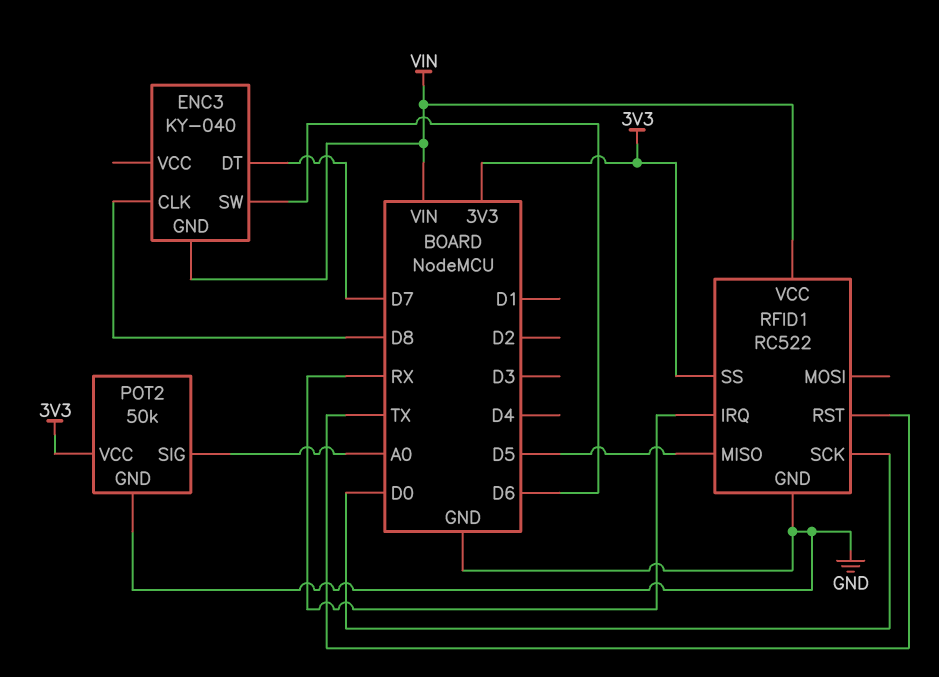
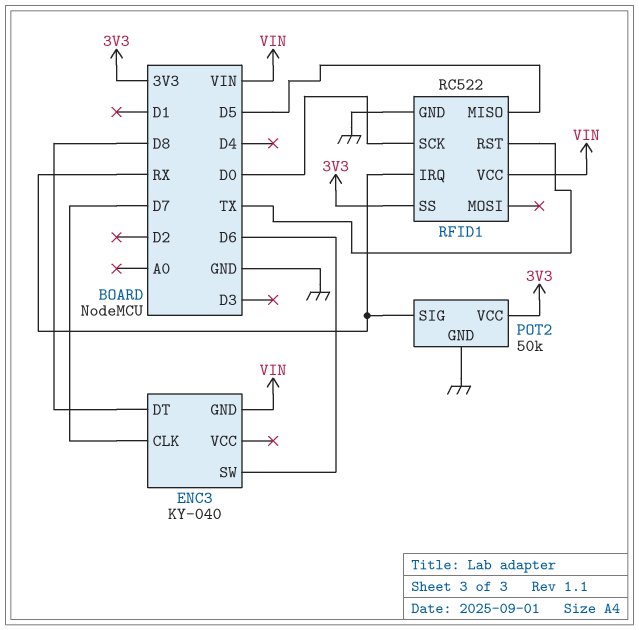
ENC3 pin CLK: D8 -> D7
ENC3 pin DT: D7 -> D8
POT2 pin SIG: A0 -> RX

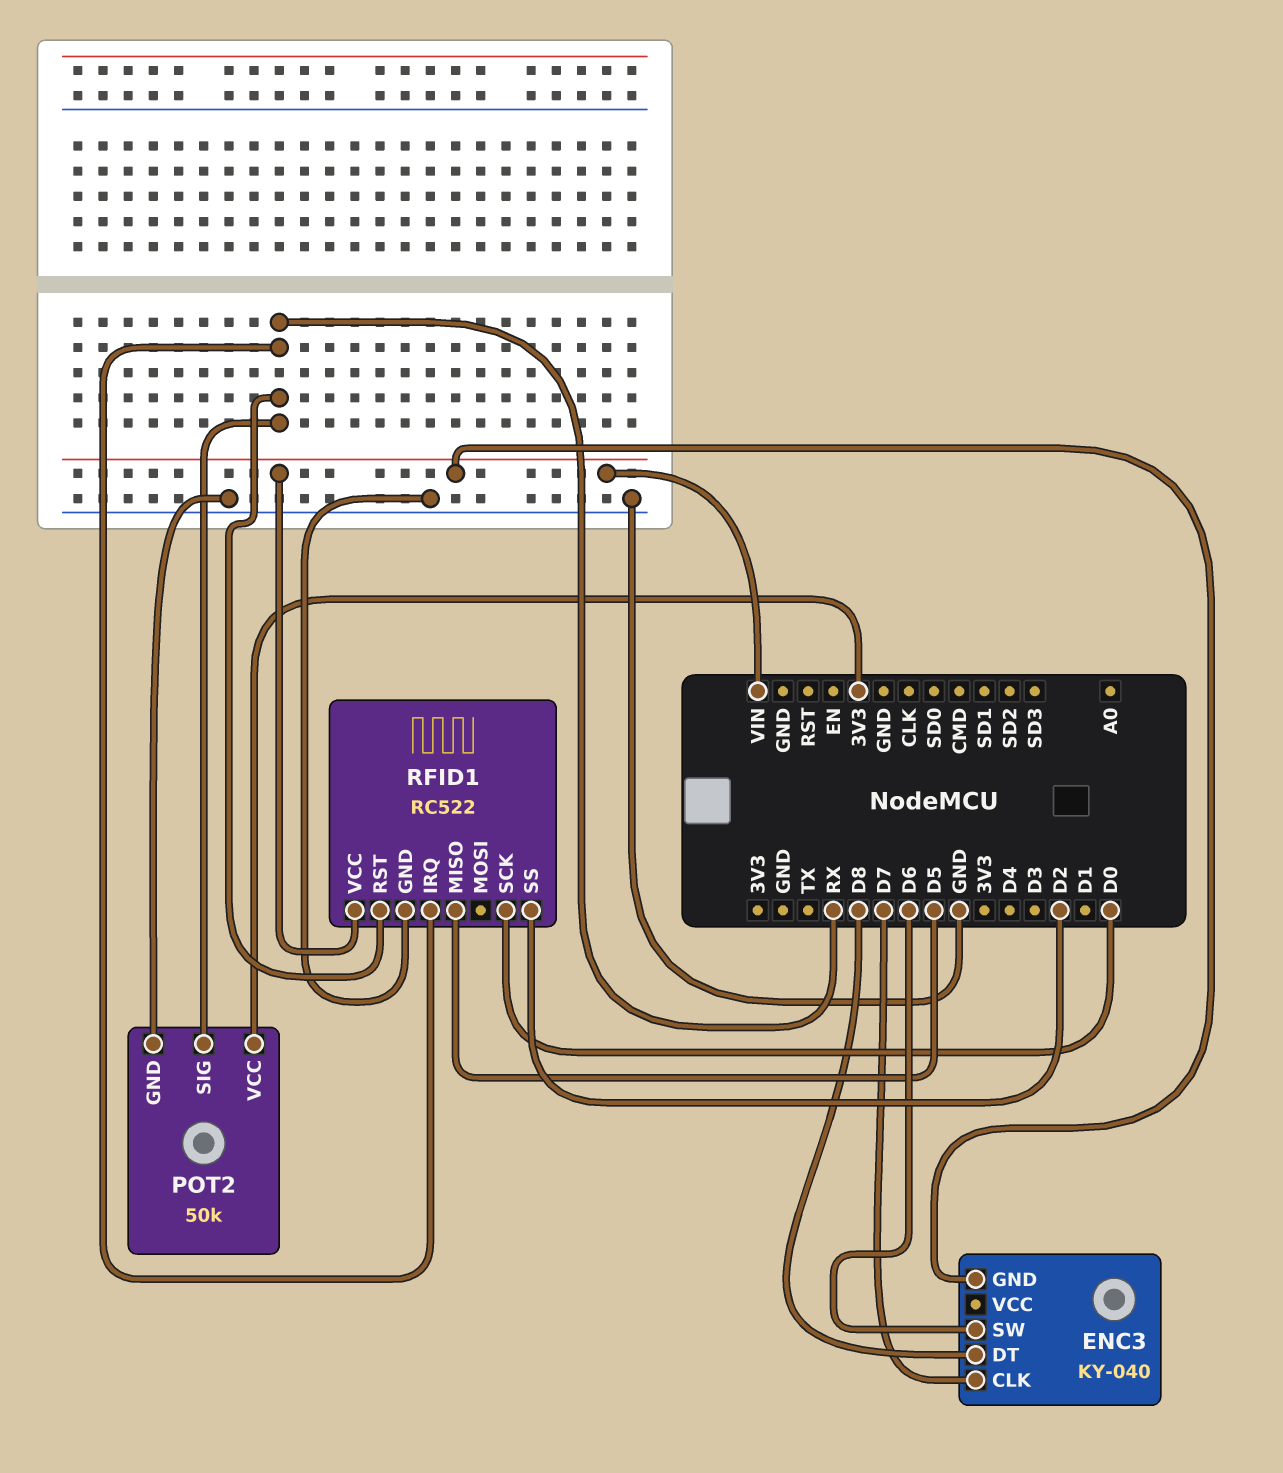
RFID1 pin RST: TX -> RX
RFID1 pin SS: 3V3 -> D2

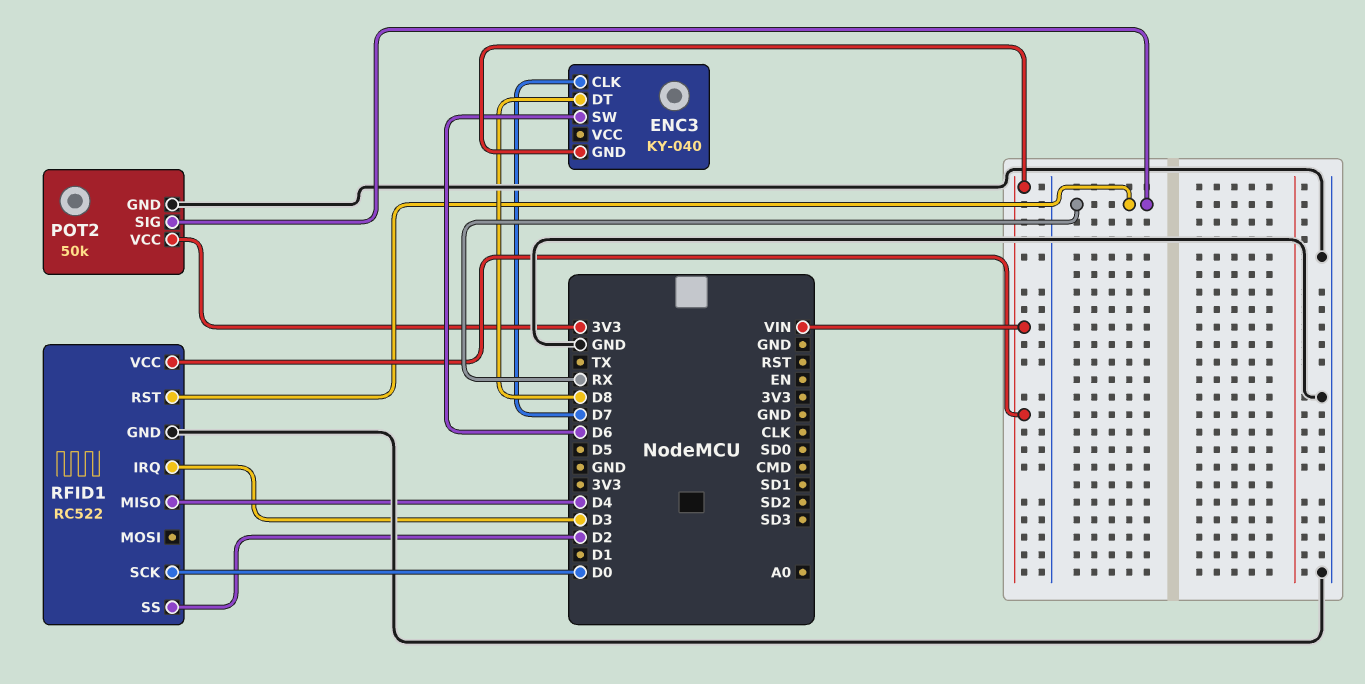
RFID1 pin IRQ: RX -> D3
RFID1 pin MISO: D5 -> D4

